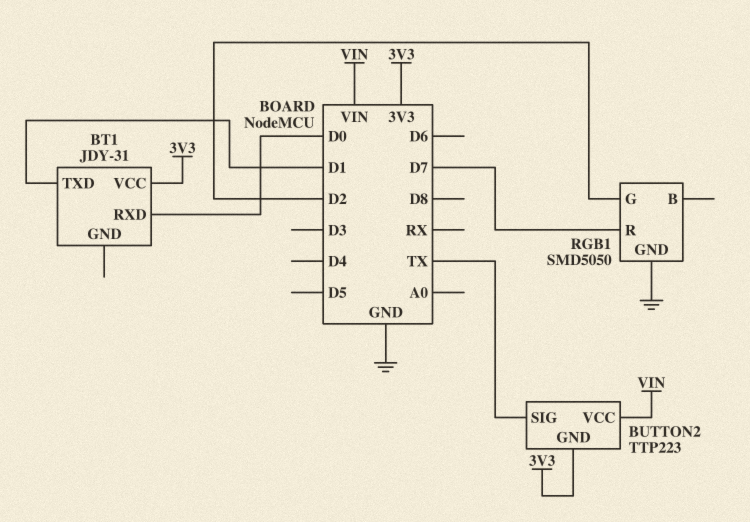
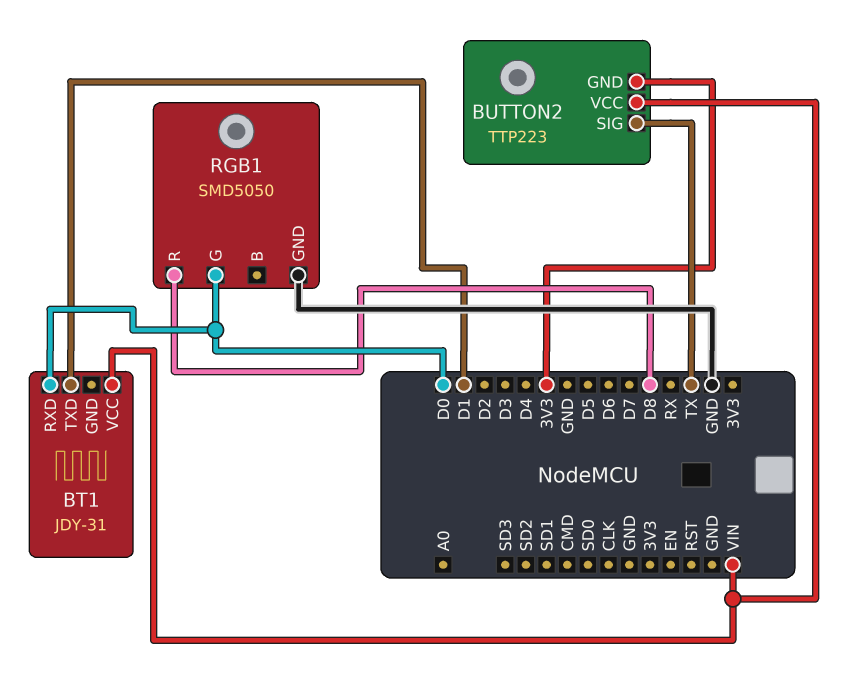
BT1 pin VCC: 3V3 -> VIN
RGB1 pin G: D2 -> D0
RGB1 pin R: D7 -> D8

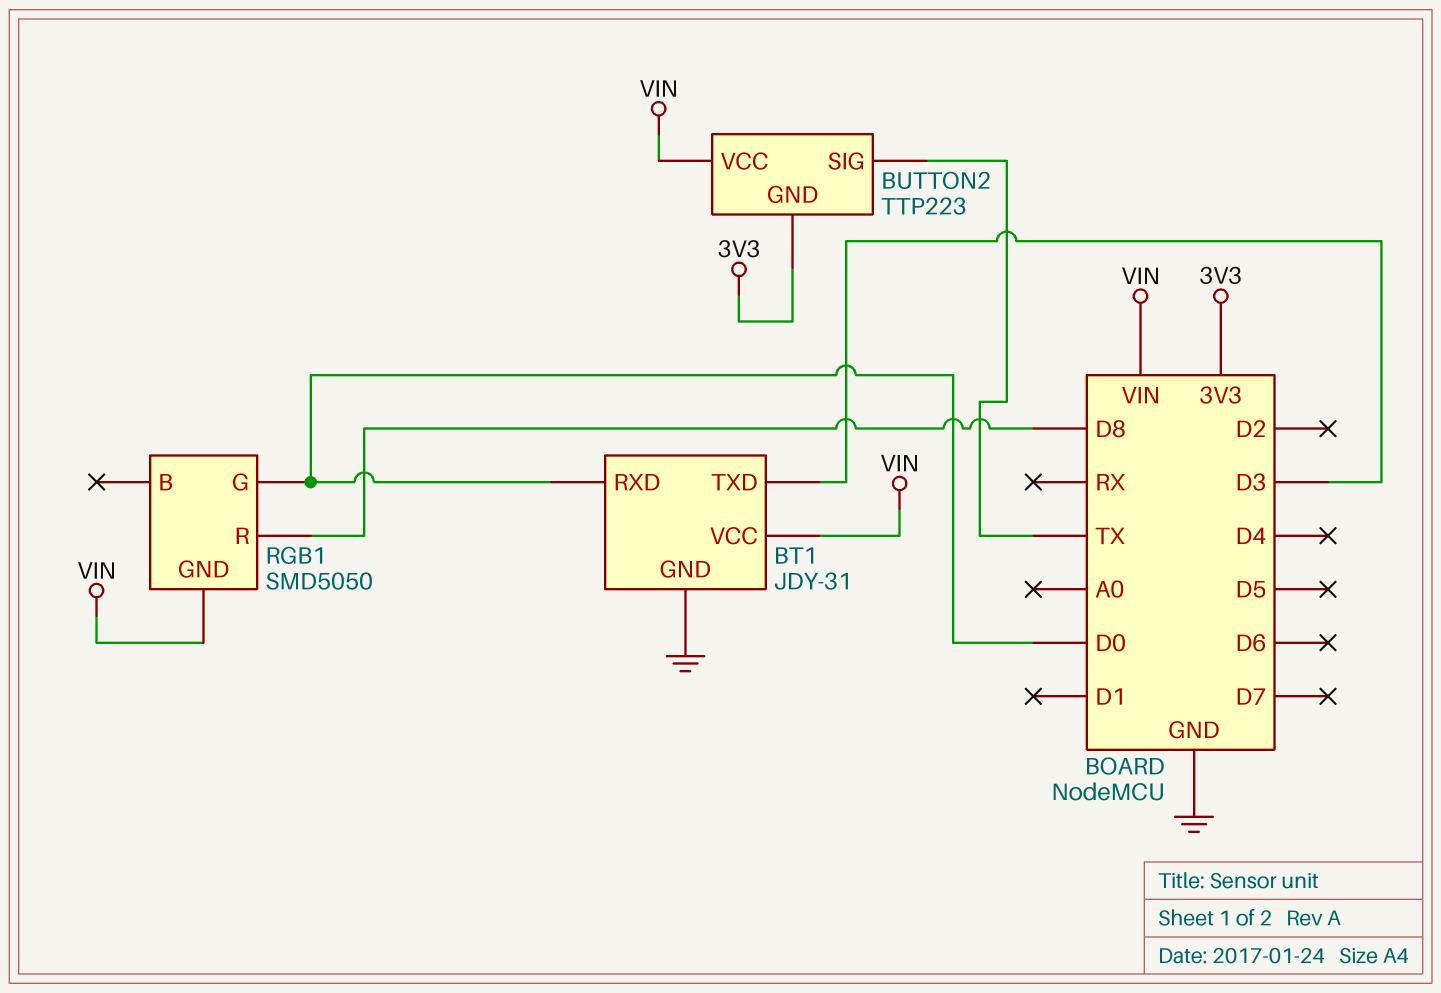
BT1 pin GND: none -> GND
BT1 pin TXD: D1 -> D3
RGB1 pin GND: GND -> VIN

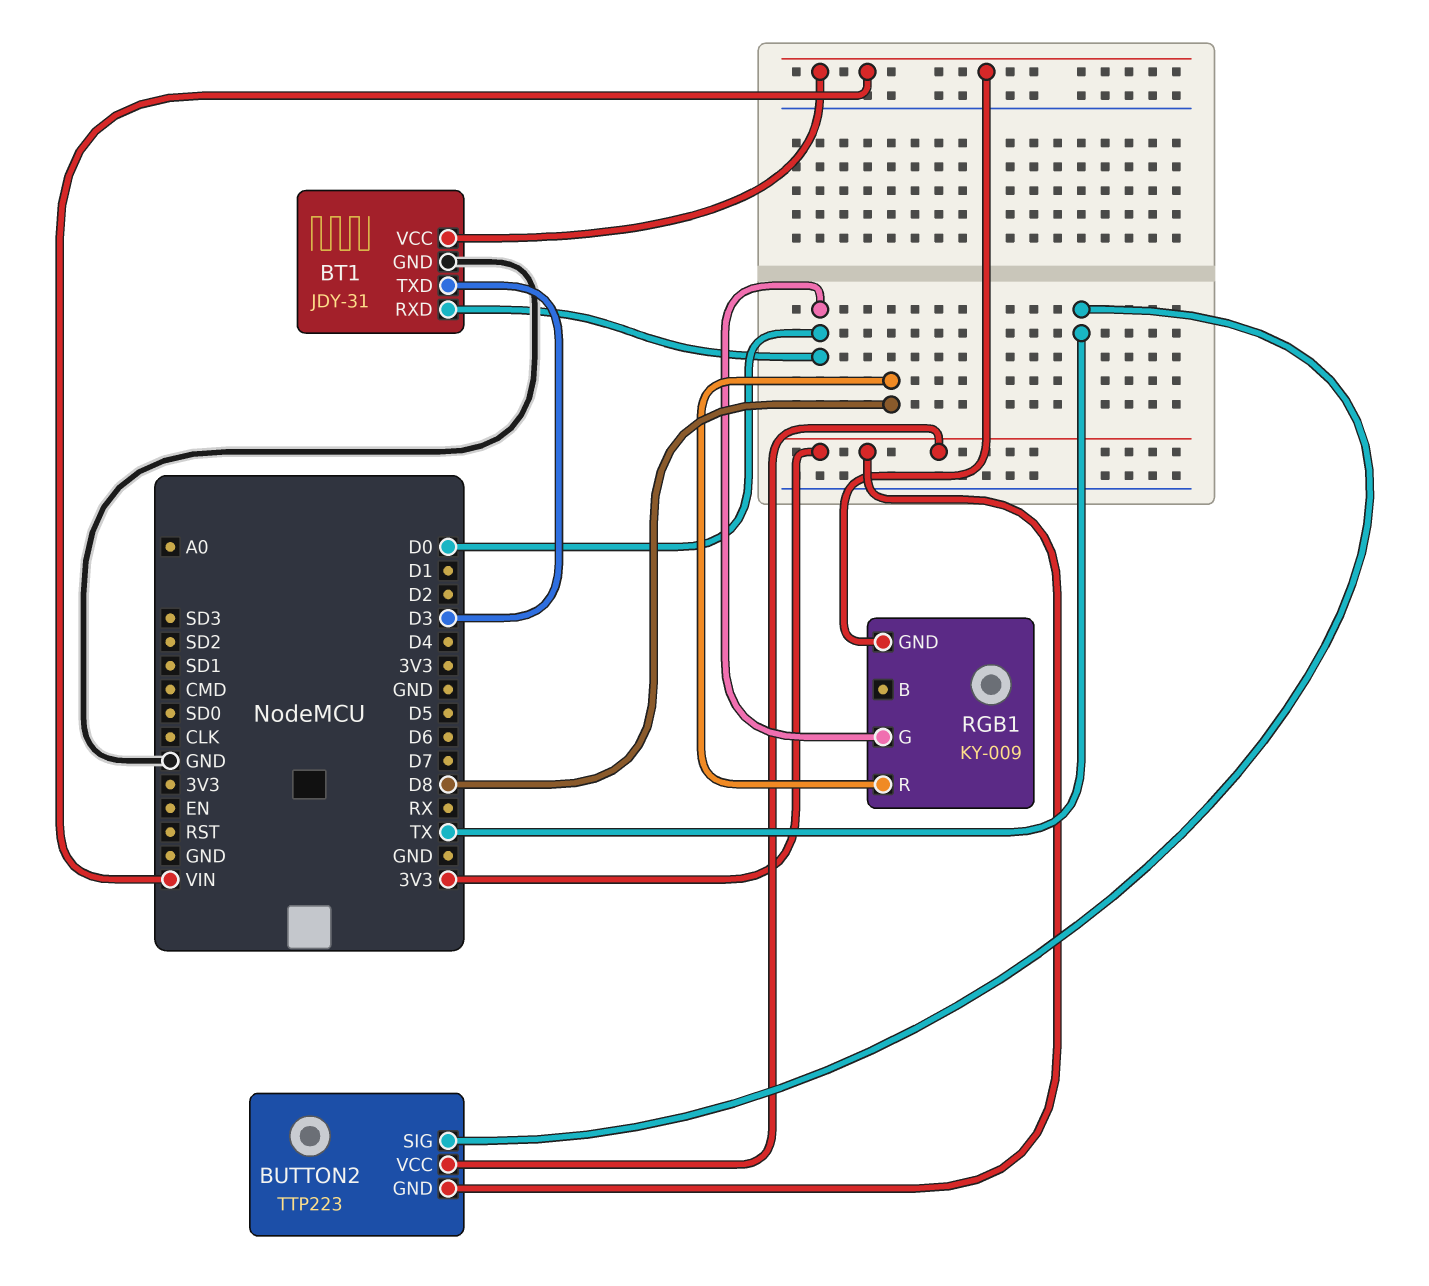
BUTTON2 pin VCC: VIN -> 3V3
RGB1: SMD5050 -> KY-009

